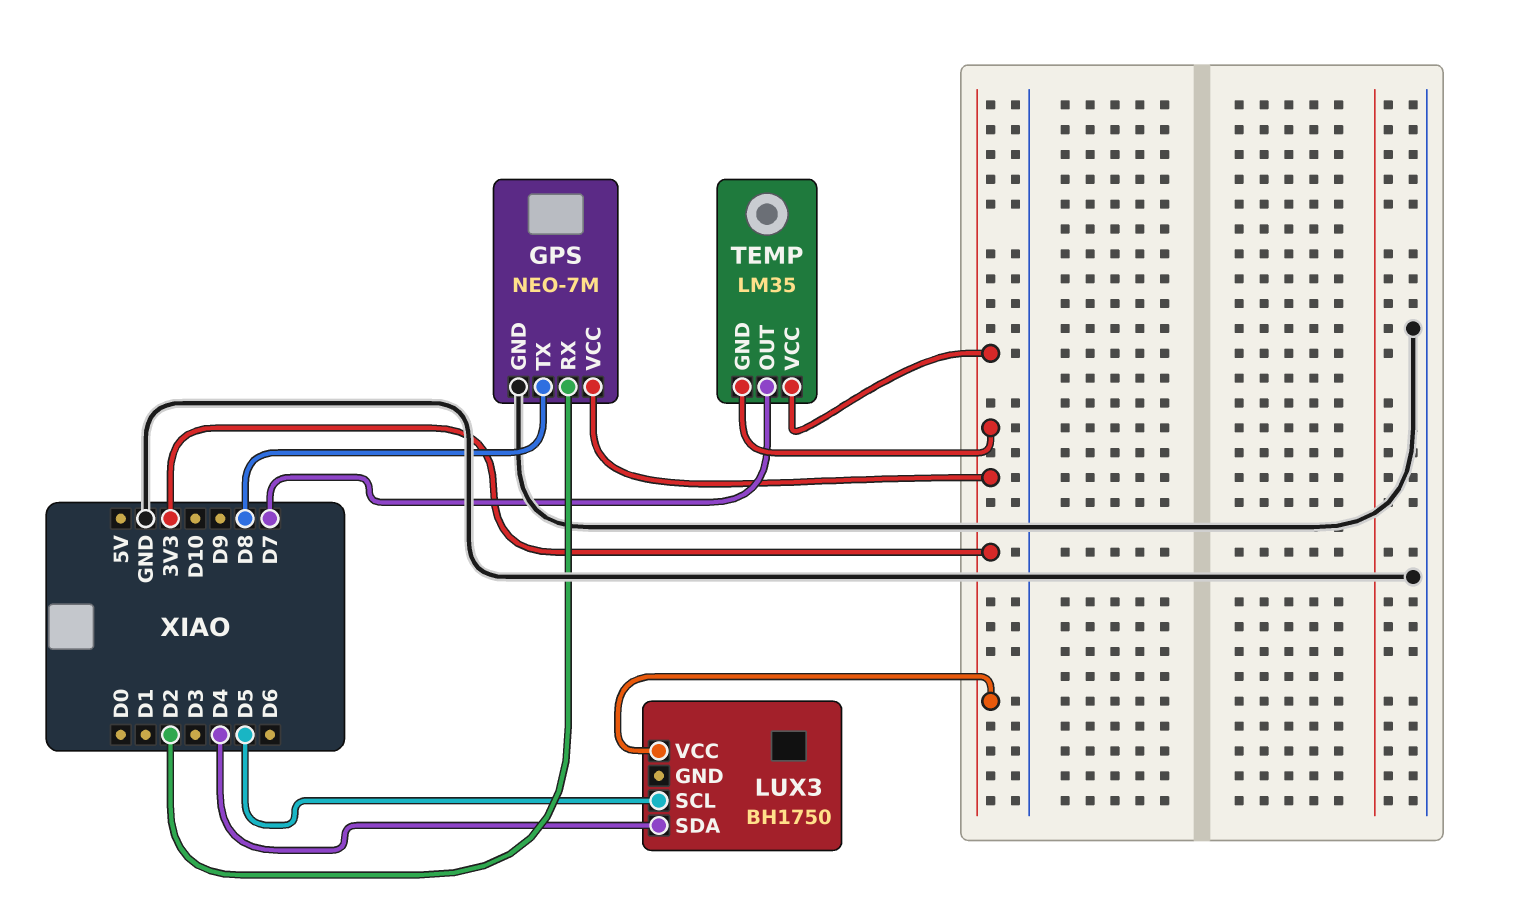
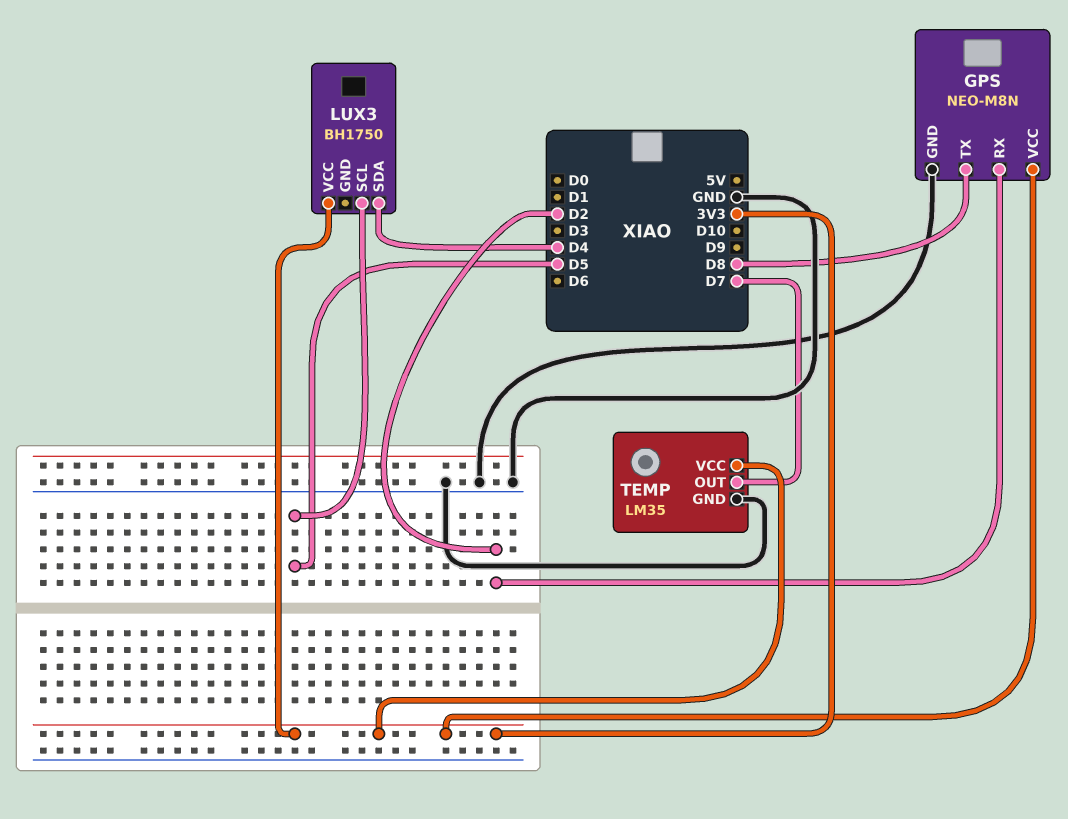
GPS: NEO-7M -> NEO-M8N
TEMP pin GND: 3V3 -> GND

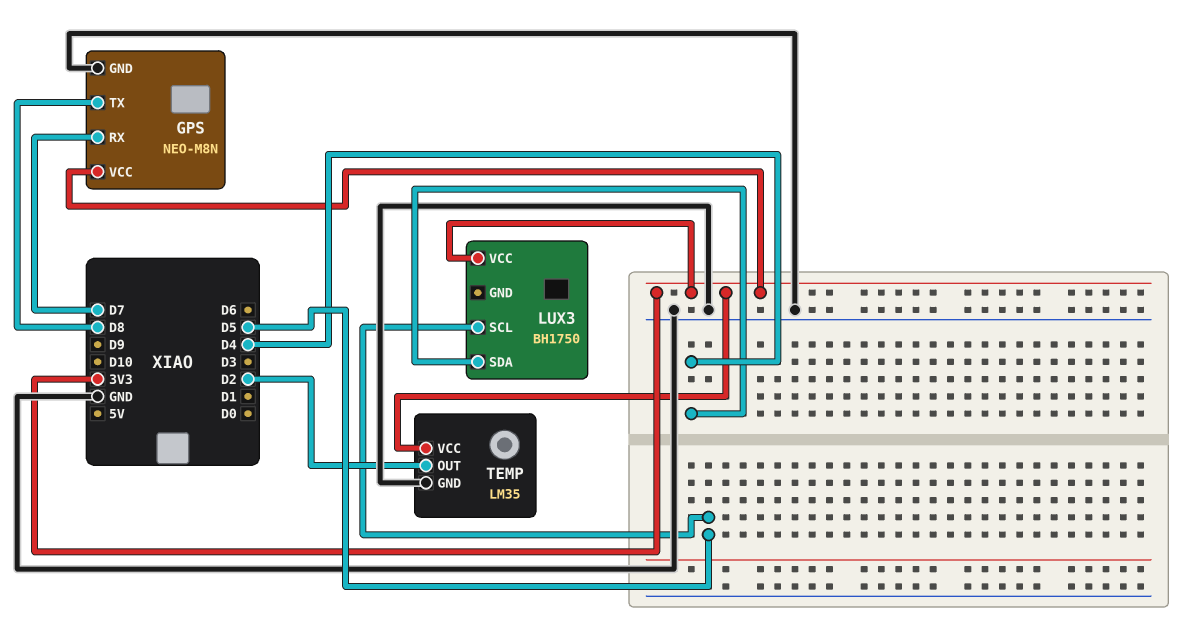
GPS pin RX: D2 -> D7
TEMP pin OUT: D7 -> D2

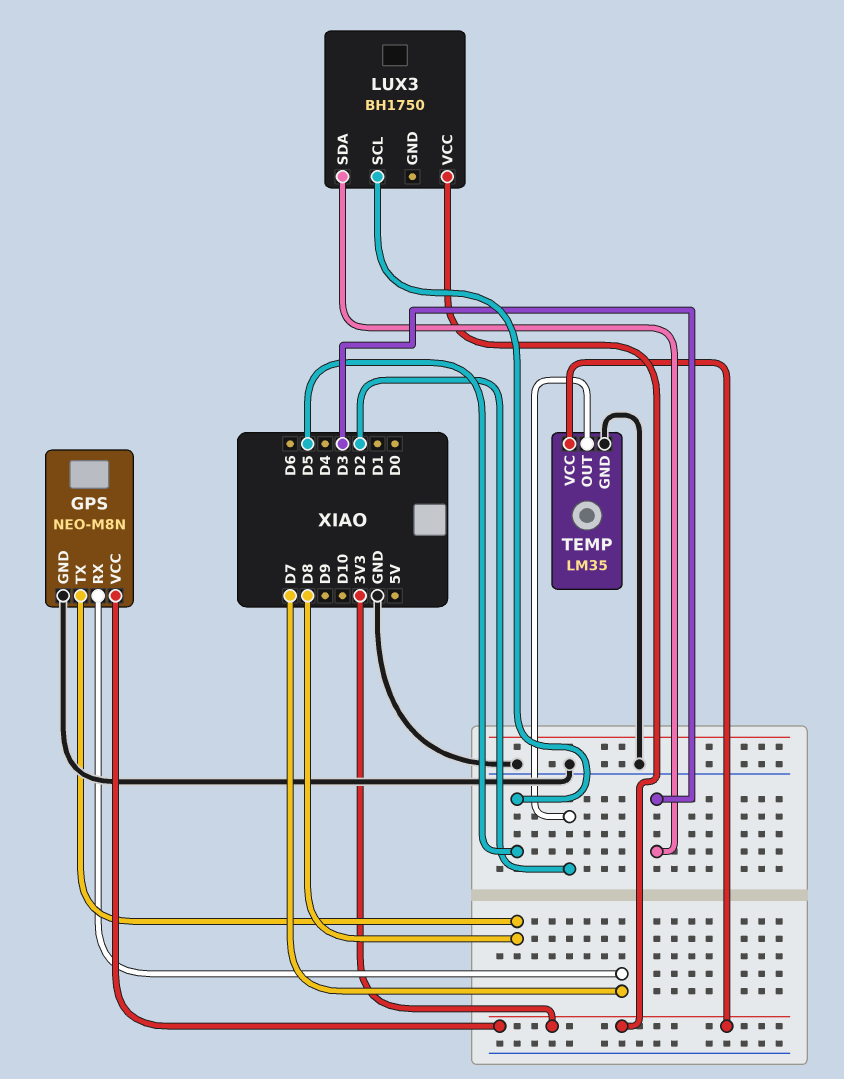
LUX3 pin SDA: D4 -> D3

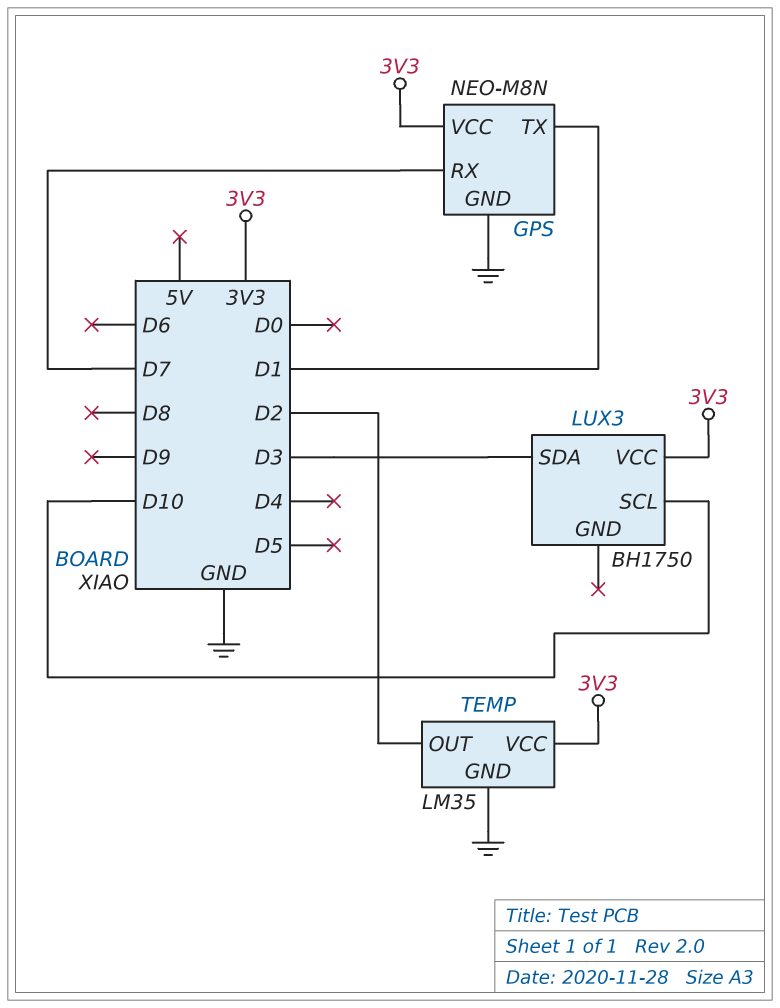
GPS pin TX: D8 -> D1
LUX3 pin SCL: D5 -> D10

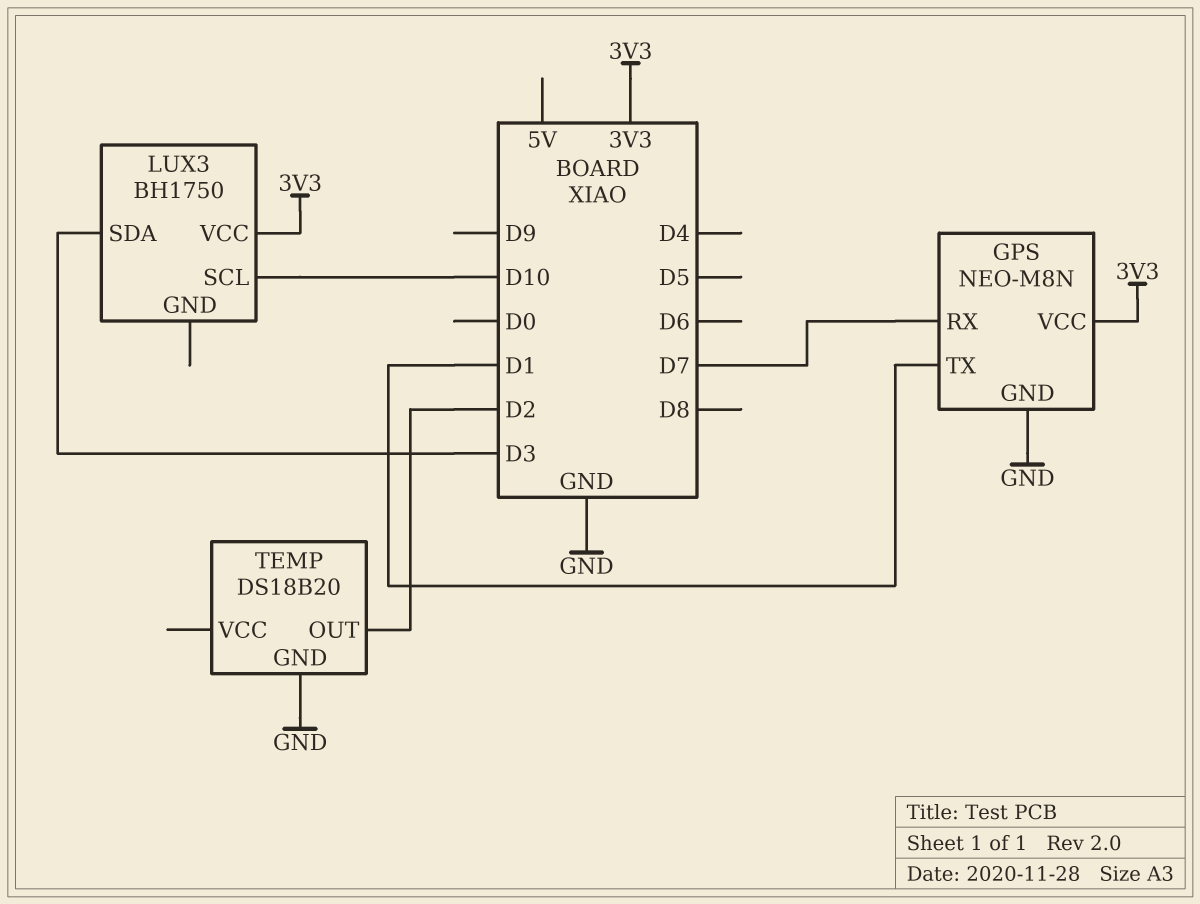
TEMP: LM35 -> DS18B20
TEMP pin VCC: 3V3 -> none

